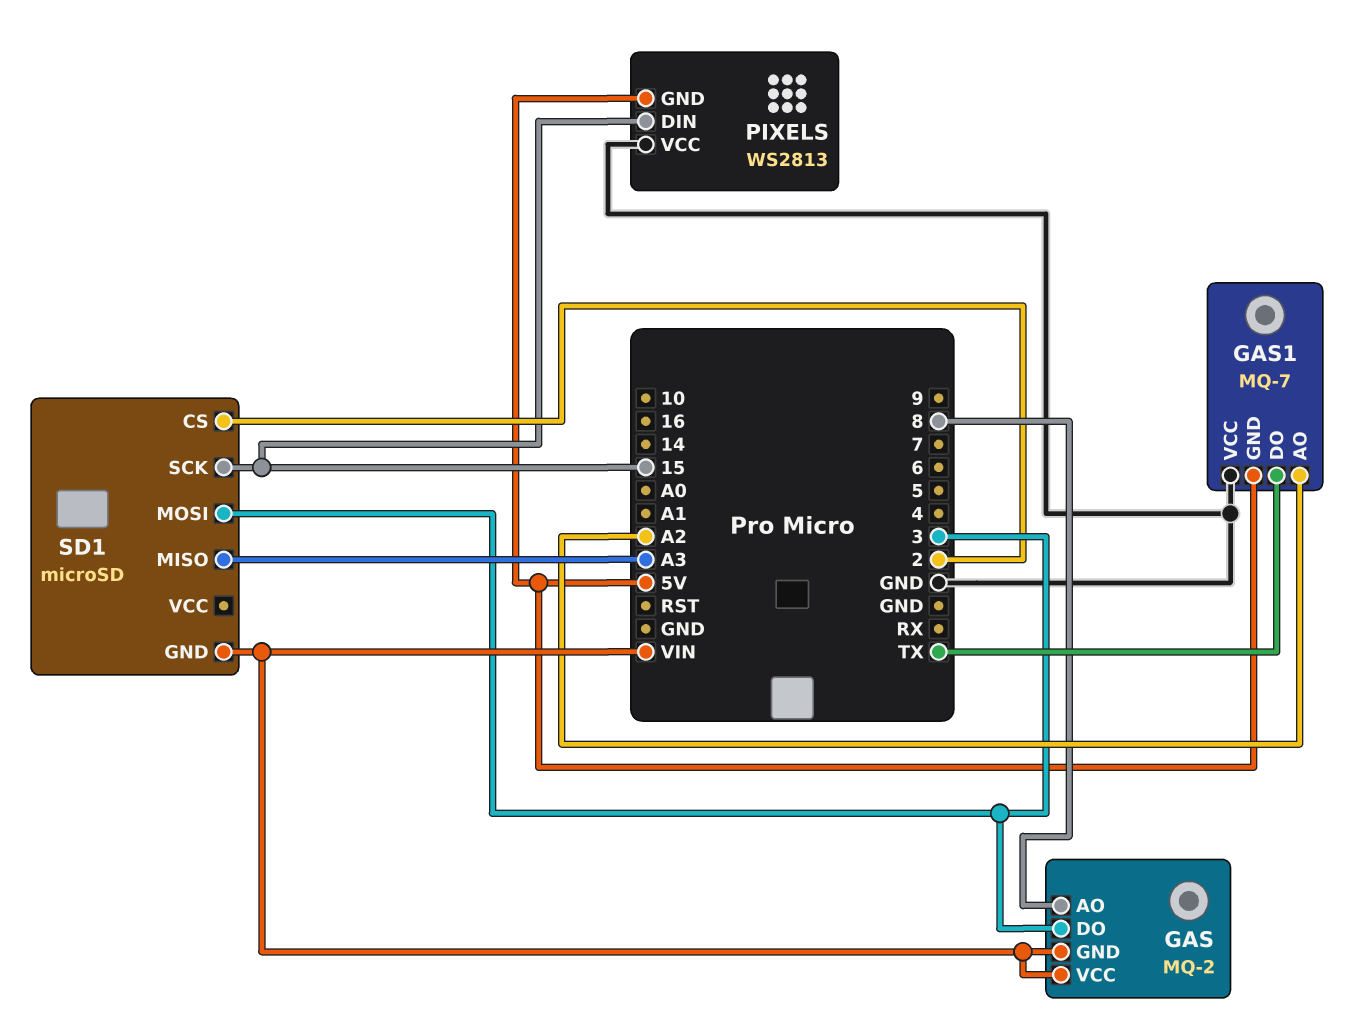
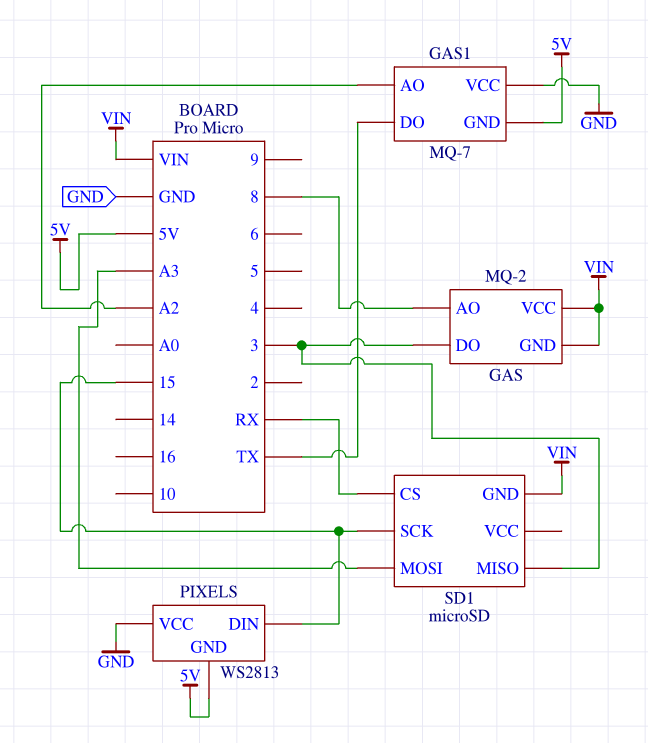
SD1 pin CS: 2 -> RX
SD1 pin MISO: A3 -> 3
SD1 pin MOSI: 3 -> A3

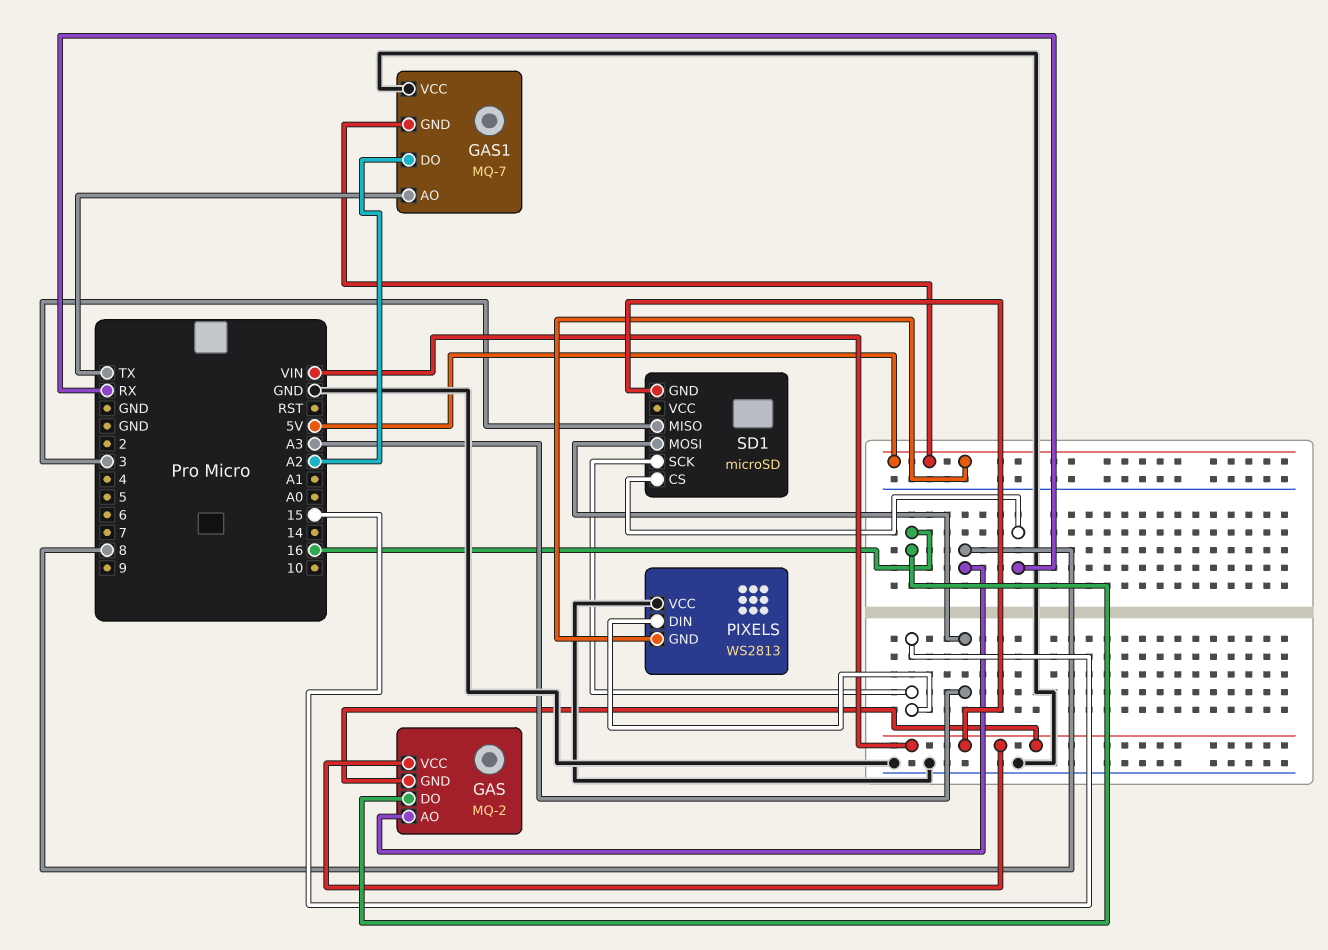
GAS pin DO: 3 -> 16
GAS1 pin AO: A2 -> TX
GAS1 pin DO: TX -> A2

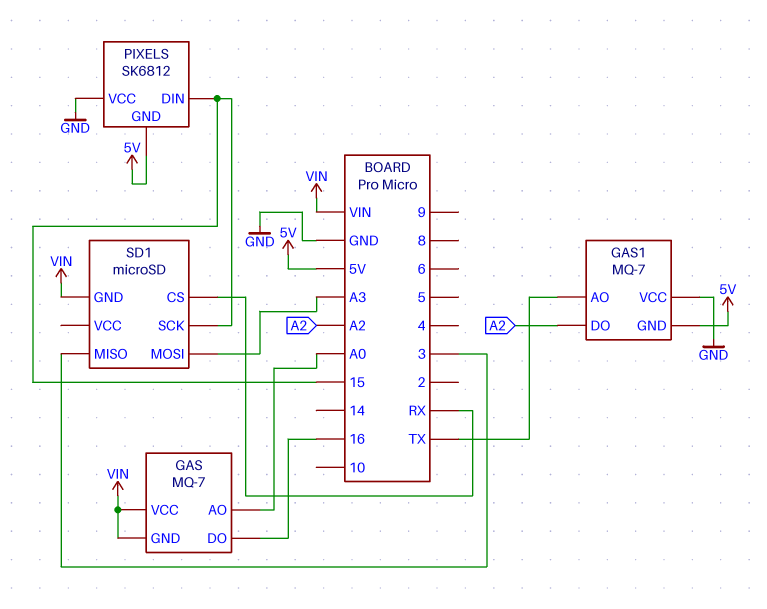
GAS: MQ-2 -> MQ-7
GAS pin AO: 8 -> A0
PIXELS: WS2813 -> SK6812

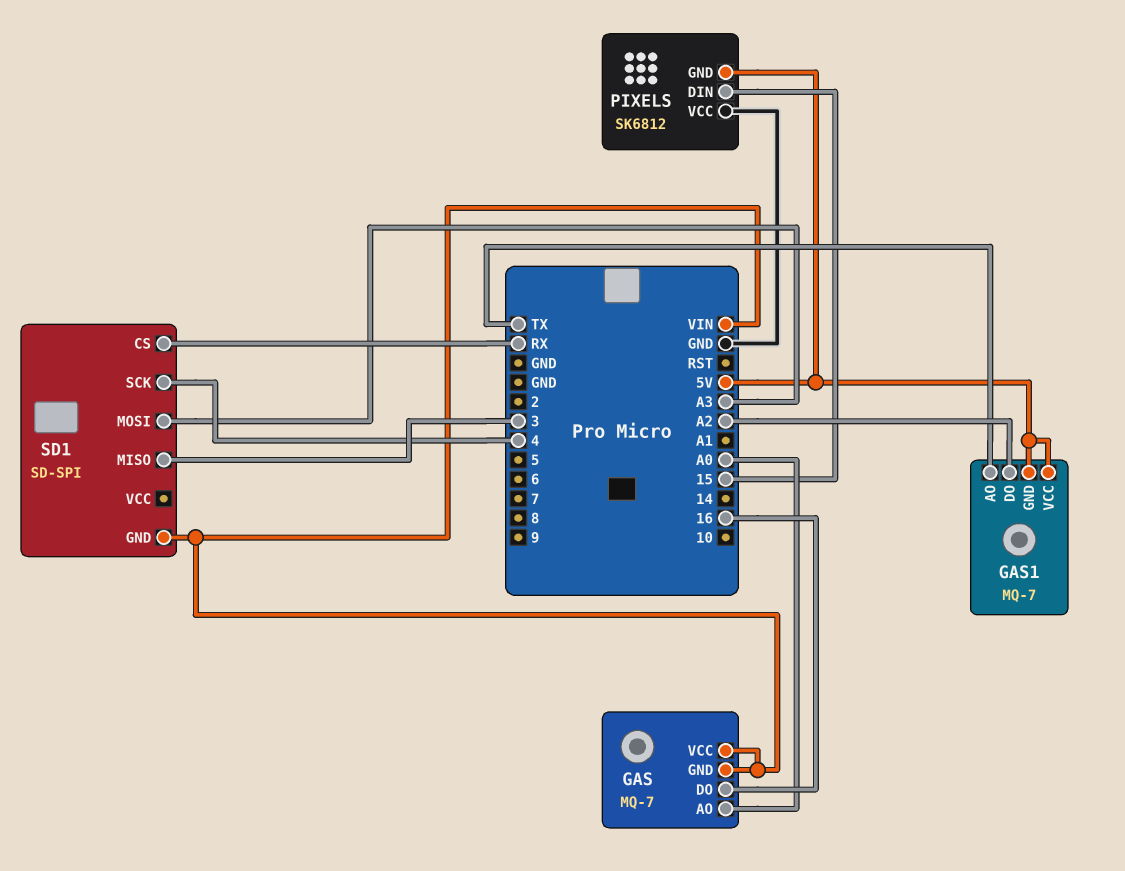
GAS1 pin VCC: GND -> 5V
SD1: microSD -> SD-SPI
SD1 pin SCK: 15 -> 4

